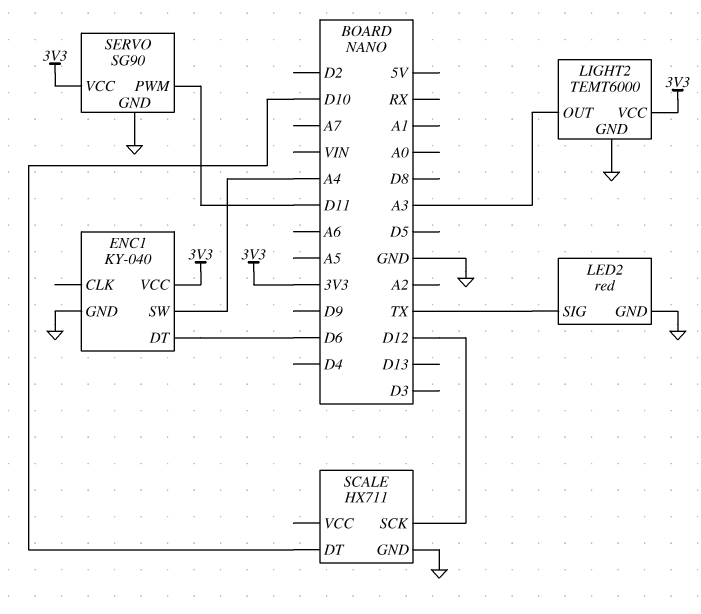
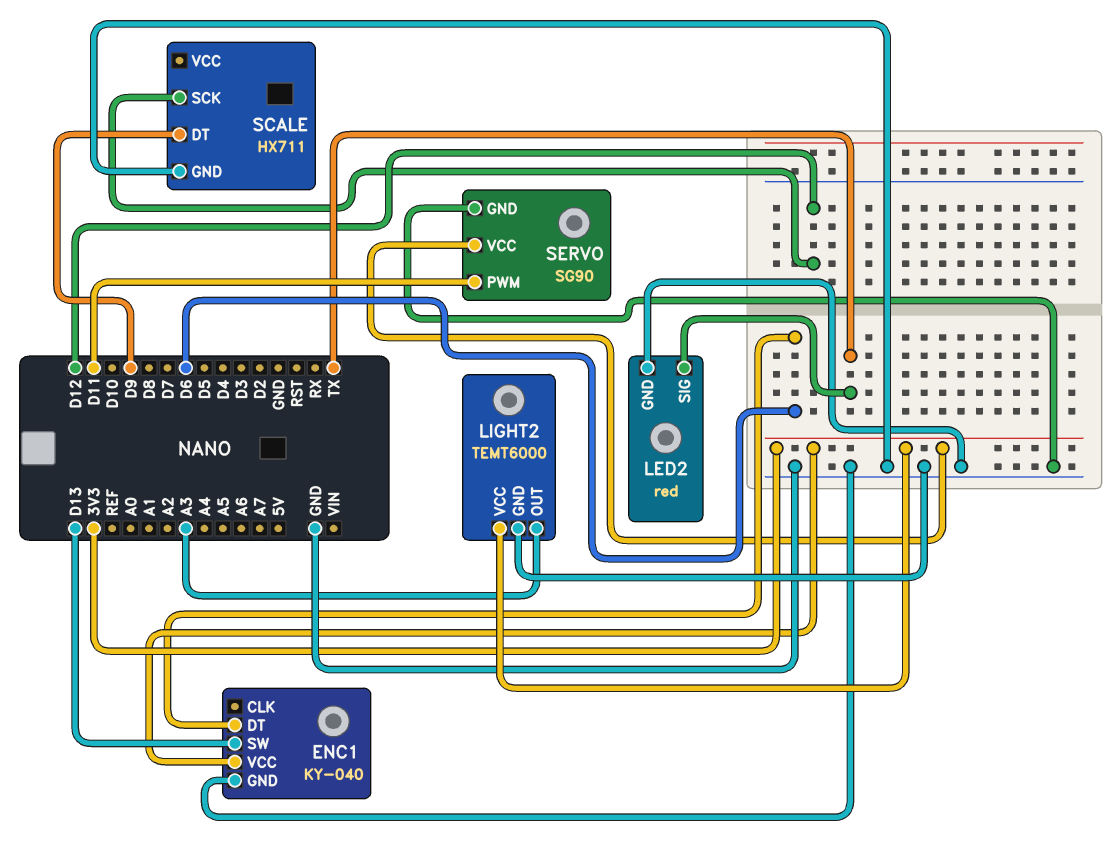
ENC1 pin SW: A4 -> D13
SCALE pin DT: D10 -> D9

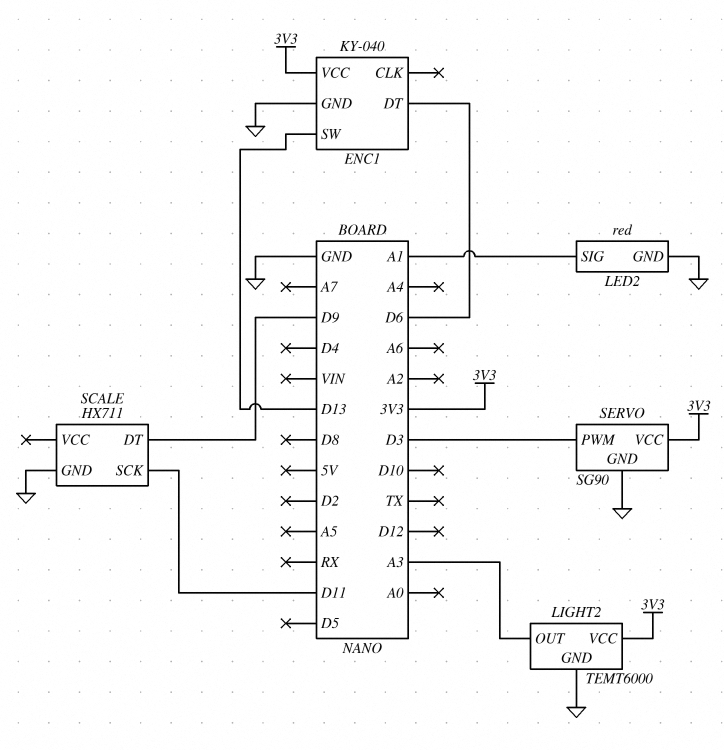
LED2 pin SIG: TX -> A1
SCALE pin SCK: D12 -> D11
SERVO pin PWM: D11 -> D3

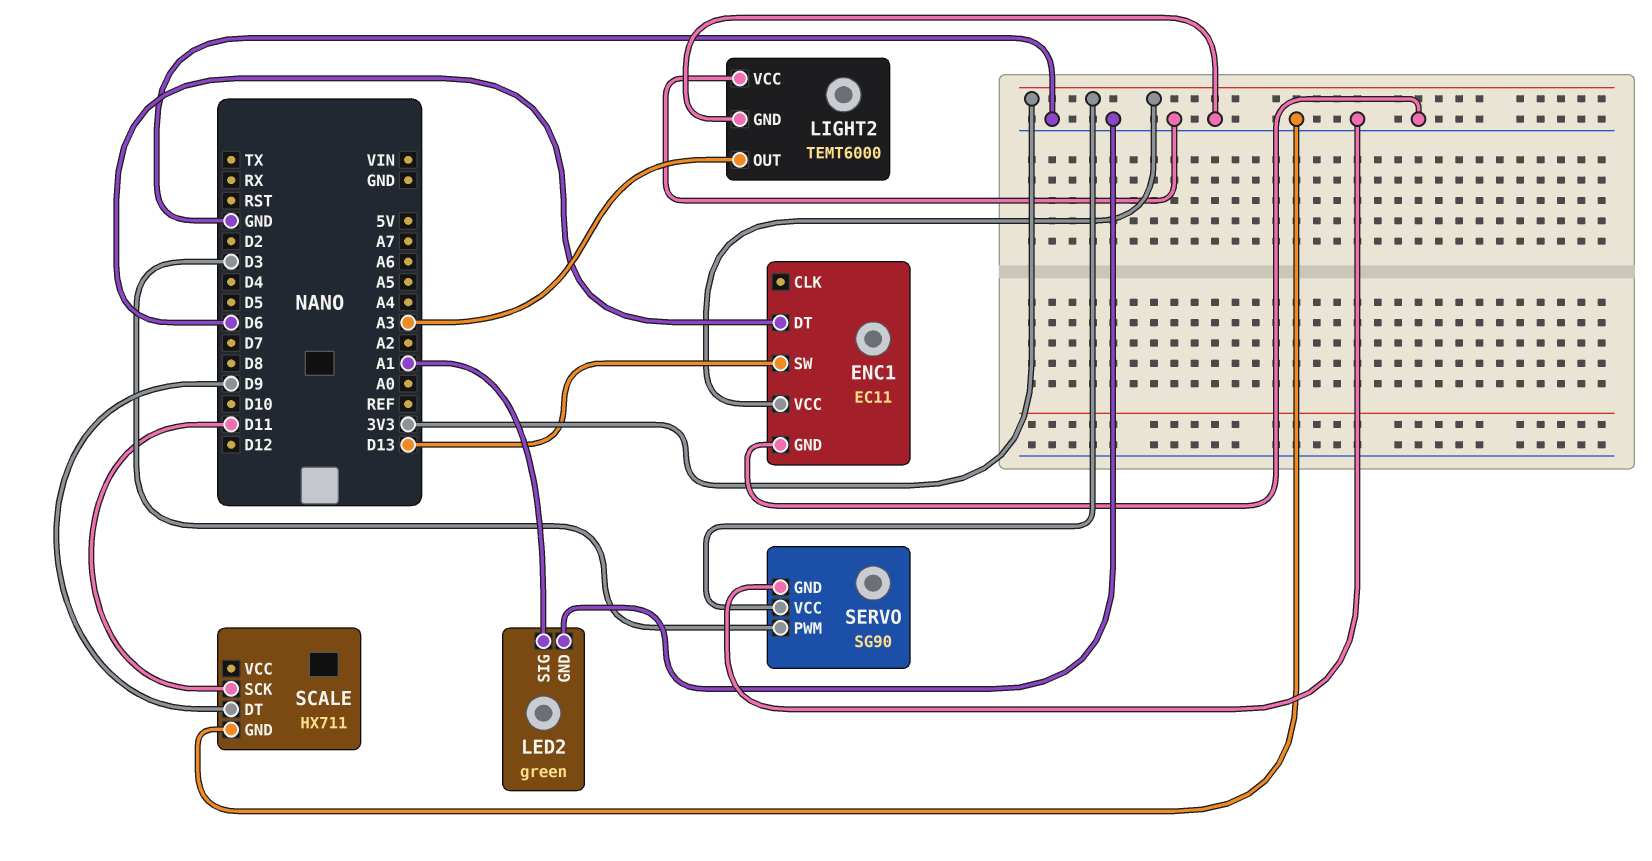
ENC1: KY-040 -> EC11
LED2: red -> green
LIGHT2 pin VCC: 3V3 -> GND

